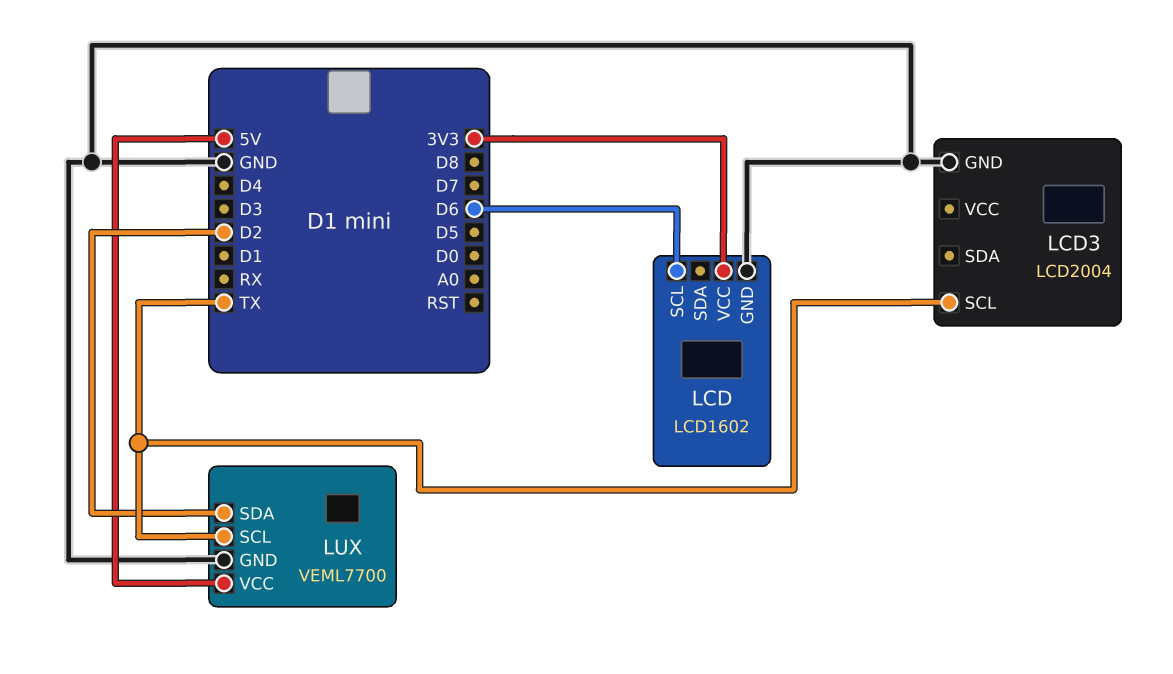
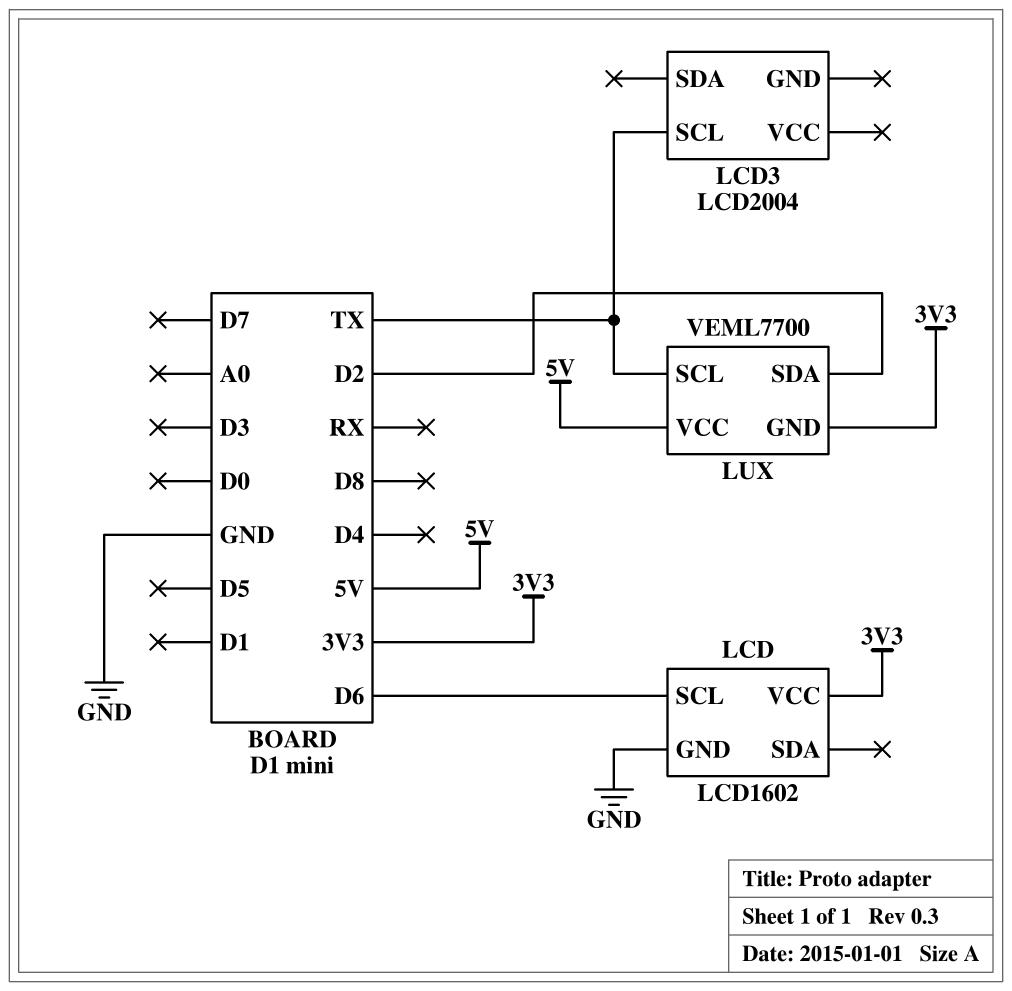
LCD3 pin GND: GND -> none
LUX pin GND: GND -> 3V3

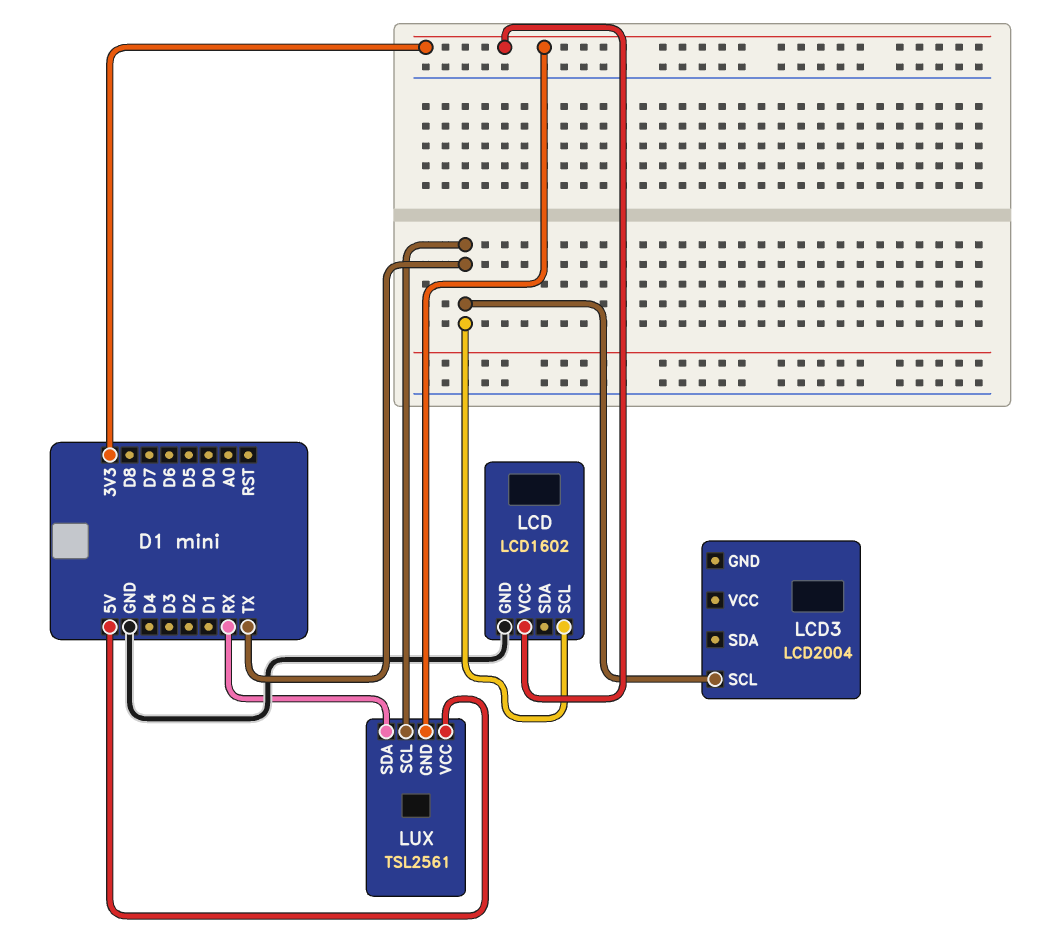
LCD pin SCL: D6 -> TX
LUX: VEML7700 -> TSL2561
LUX pin SDA: D2 -> RX

